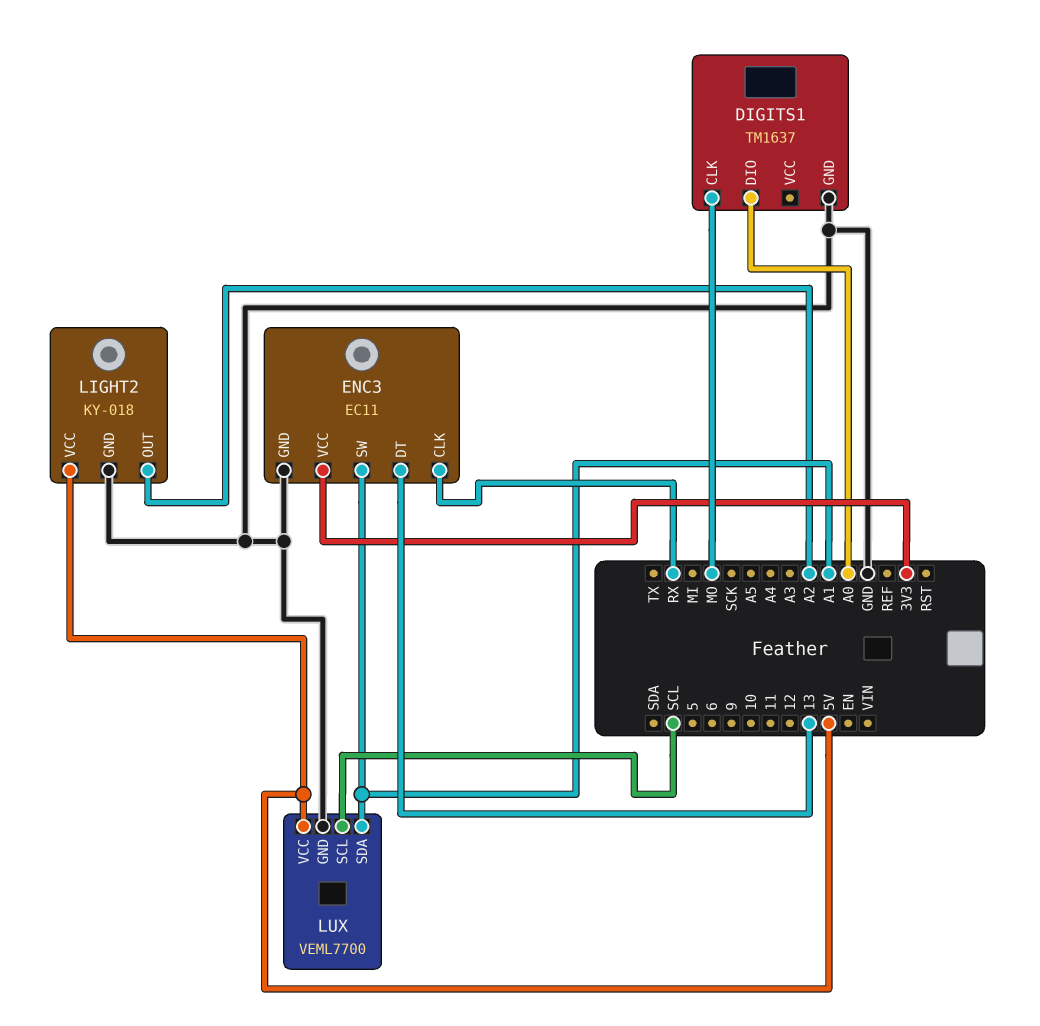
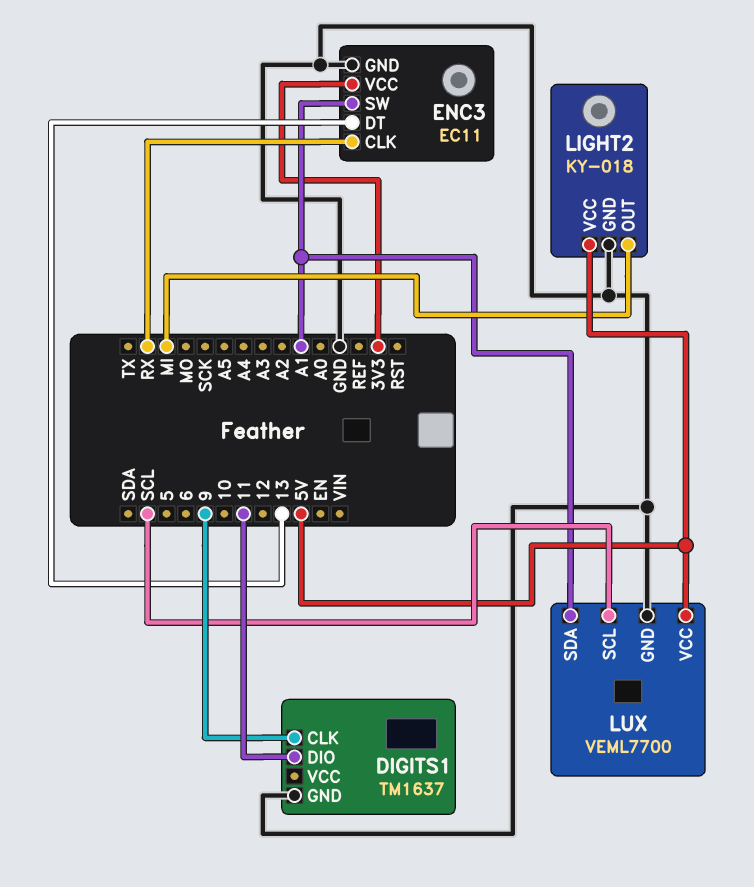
DIGITS1 pin CLK: MO -> 9
DIGITS1 pin DIO: A0 -> 11
LIGHT2 pin OUT: A2 -> MI

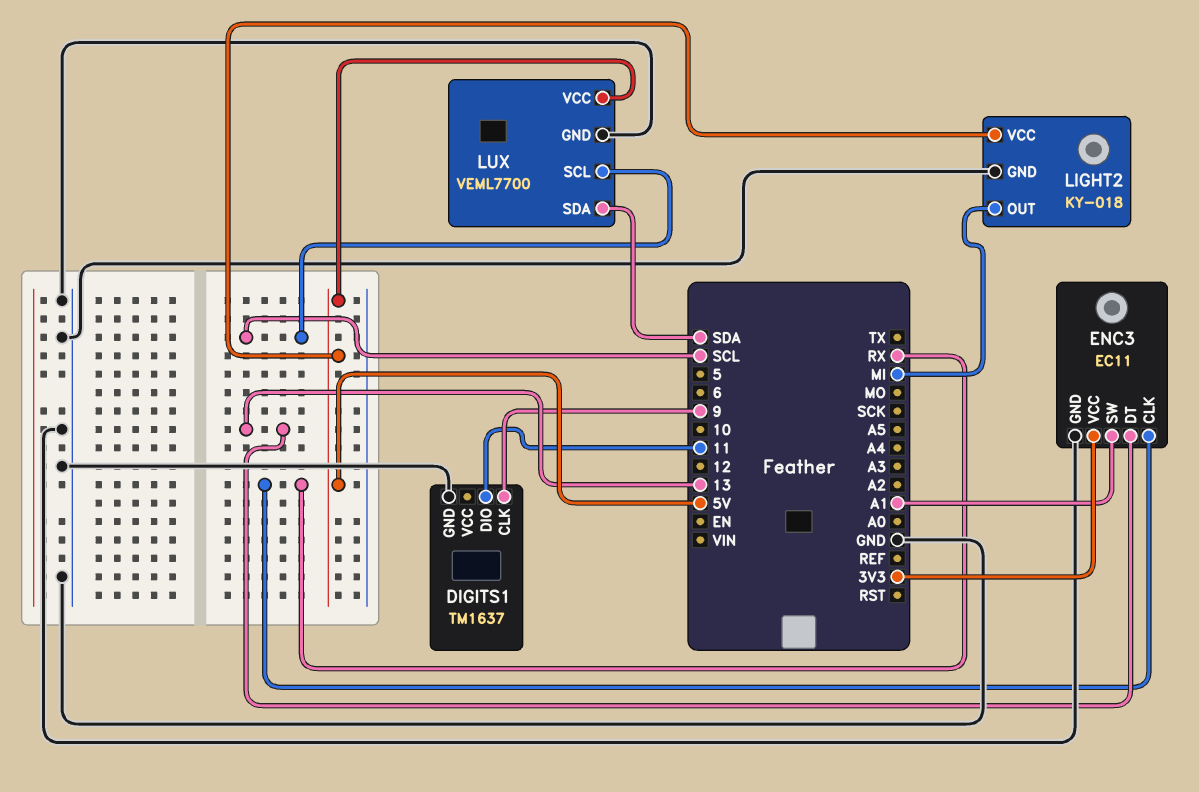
LUX pin SDA: A1 -> SDA

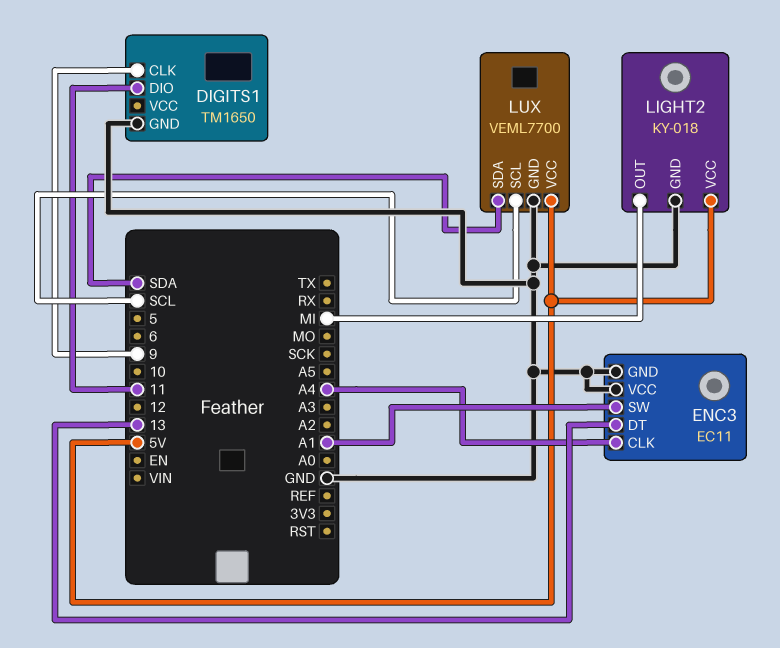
DIGITS1: TM1637 -> TM1650
ENC3 pin CLK: RX -> A4
ENC3 pin VCC: 3V3 -> GND

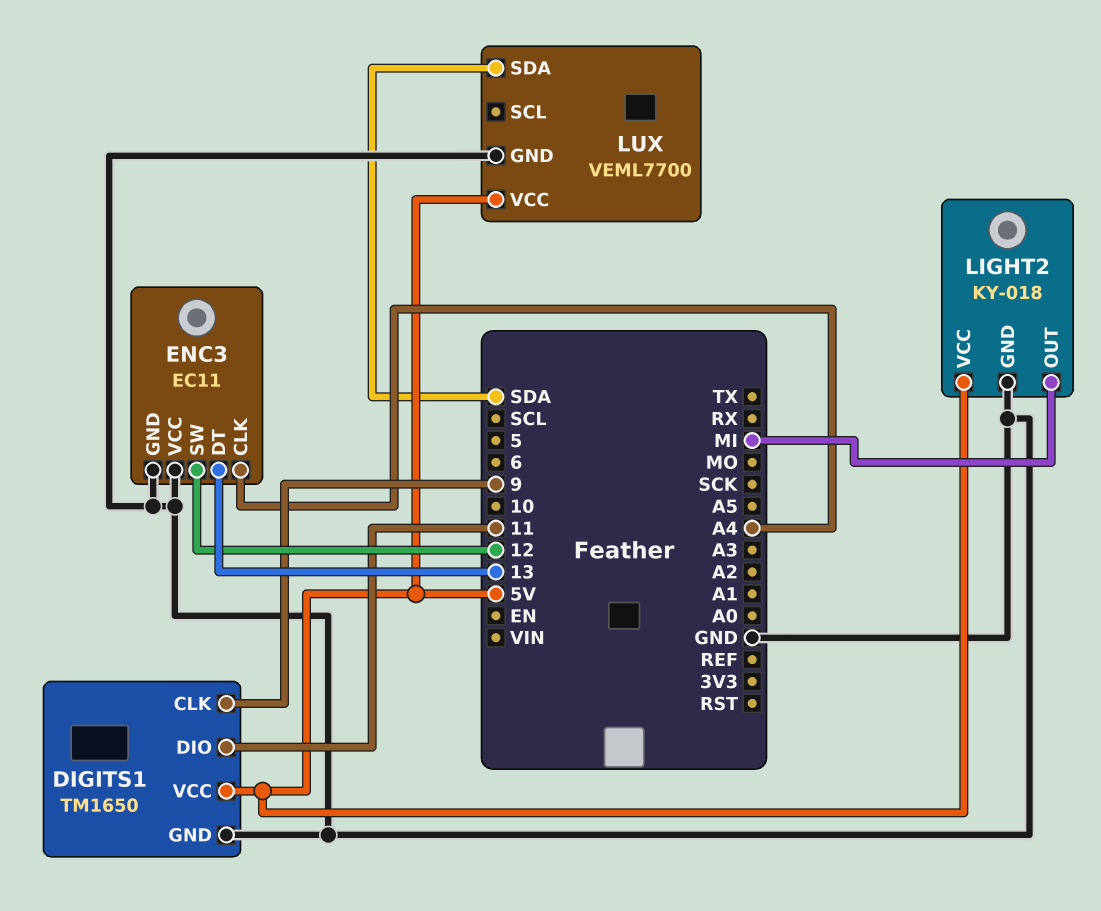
DIGITS1 pin VCC: none -> 5V
ENC3 pin SW: A1 -> 12
LUX pin SCL: SCL -> none

